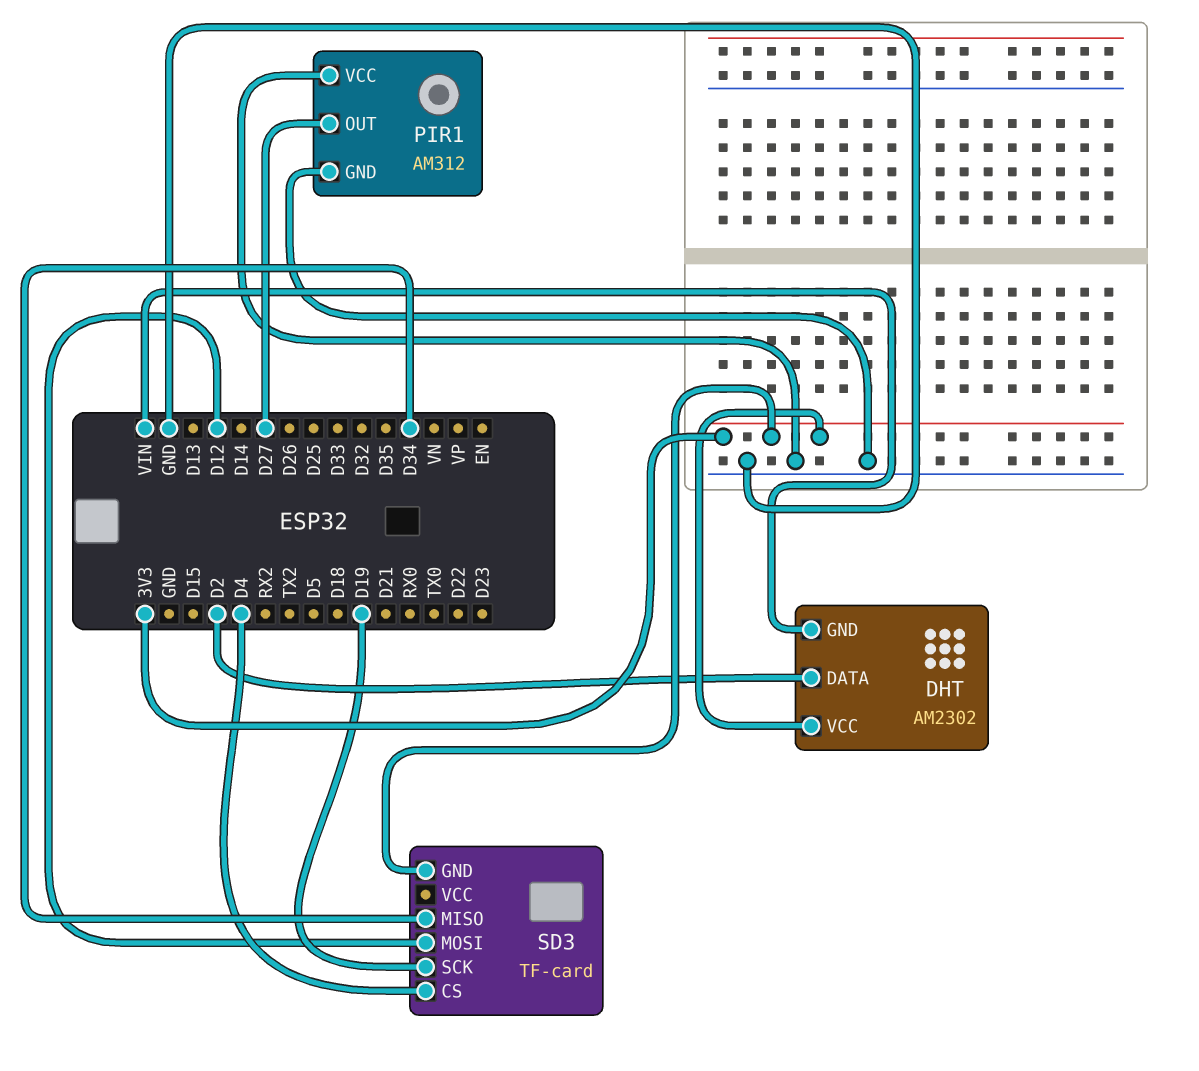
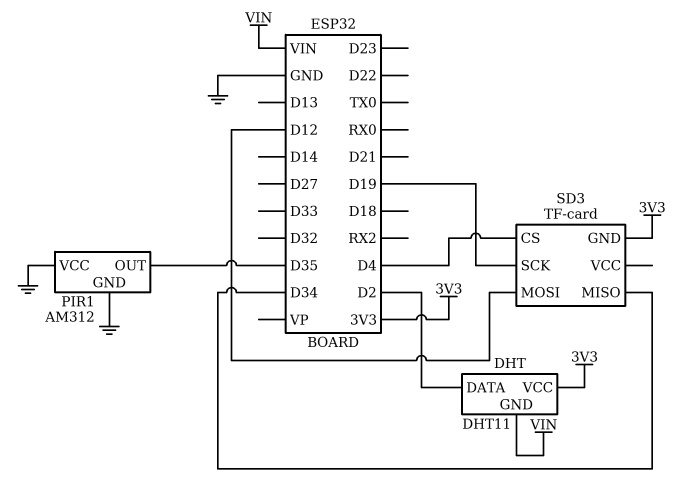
DHT: AM2302 -> DHT11
PIR1 pin OUT: D27 -> D35

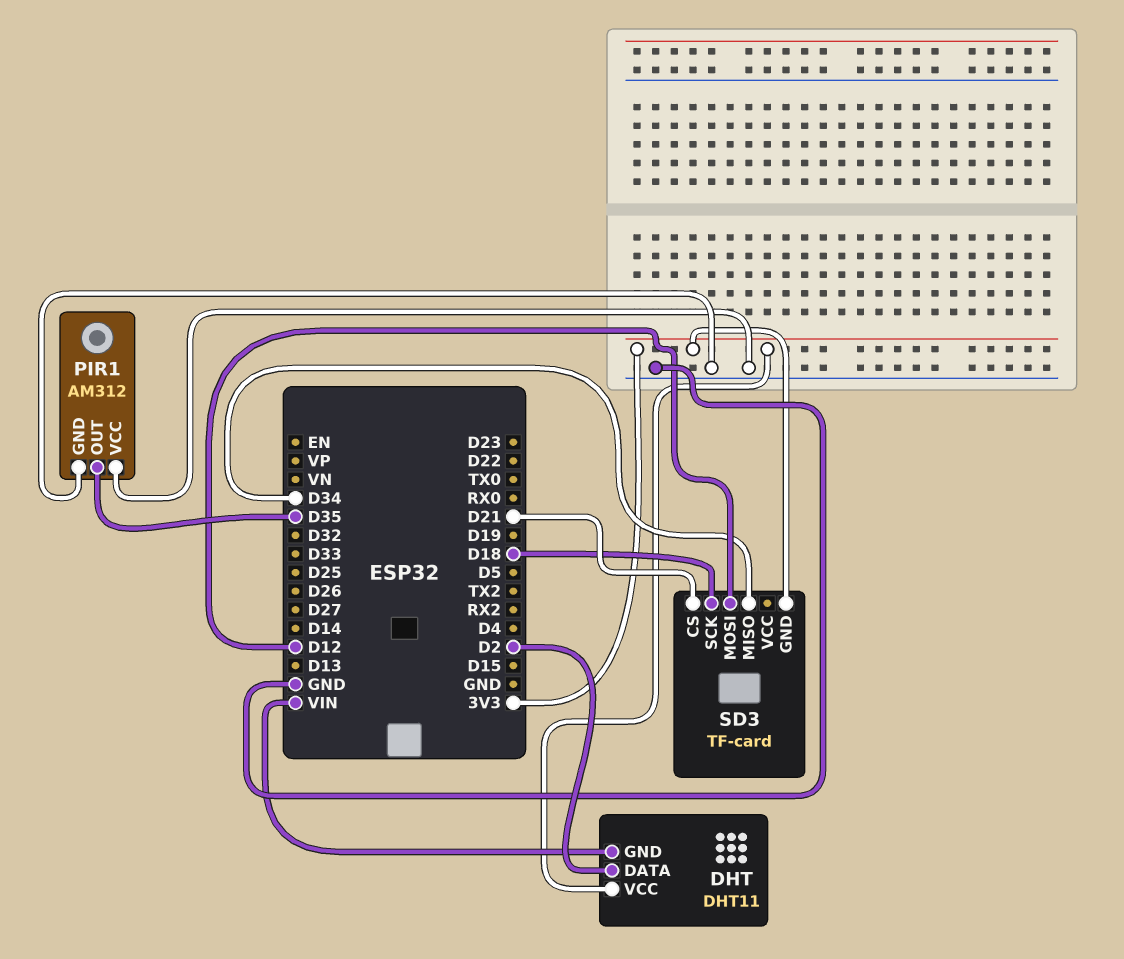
SD3 pin CS: D4 -> D21
SD3 pin SCK: D19 -> D18

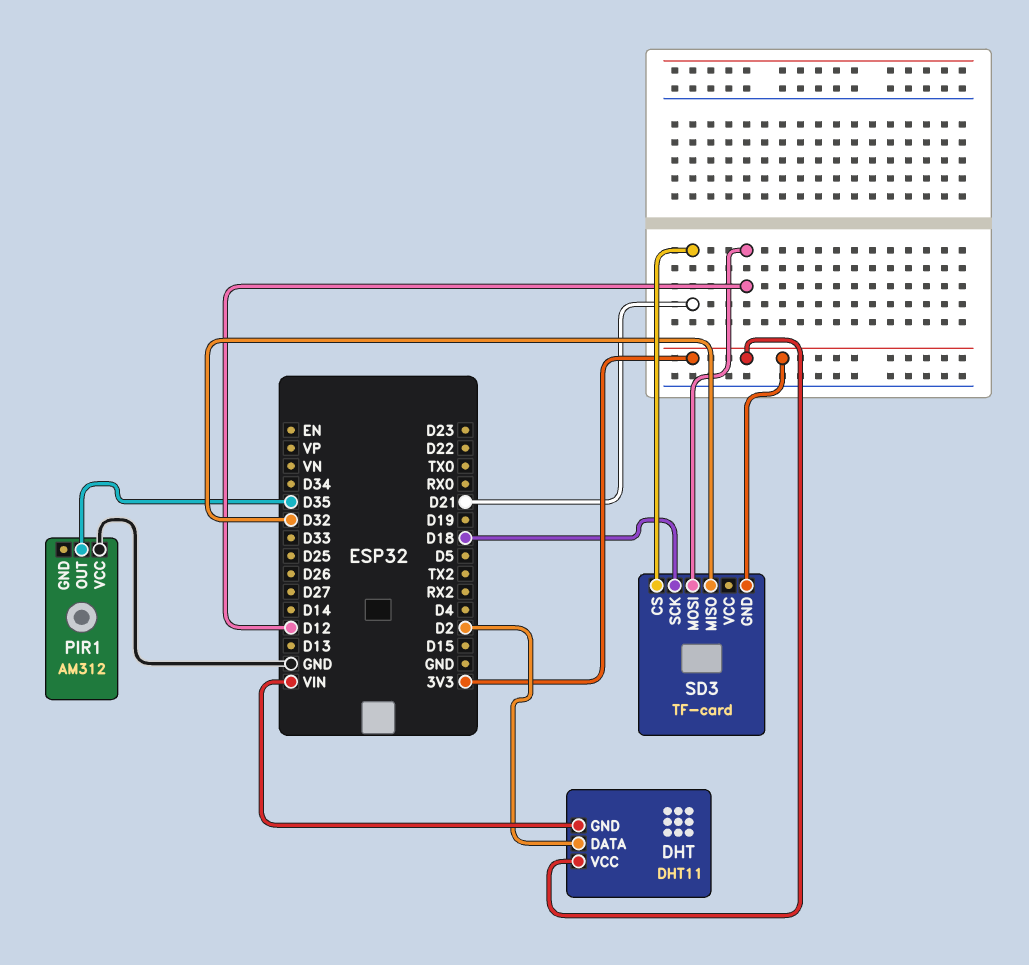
PIR1 pin GND: GND -> none
SD3 pin MISO: D34 -> D32

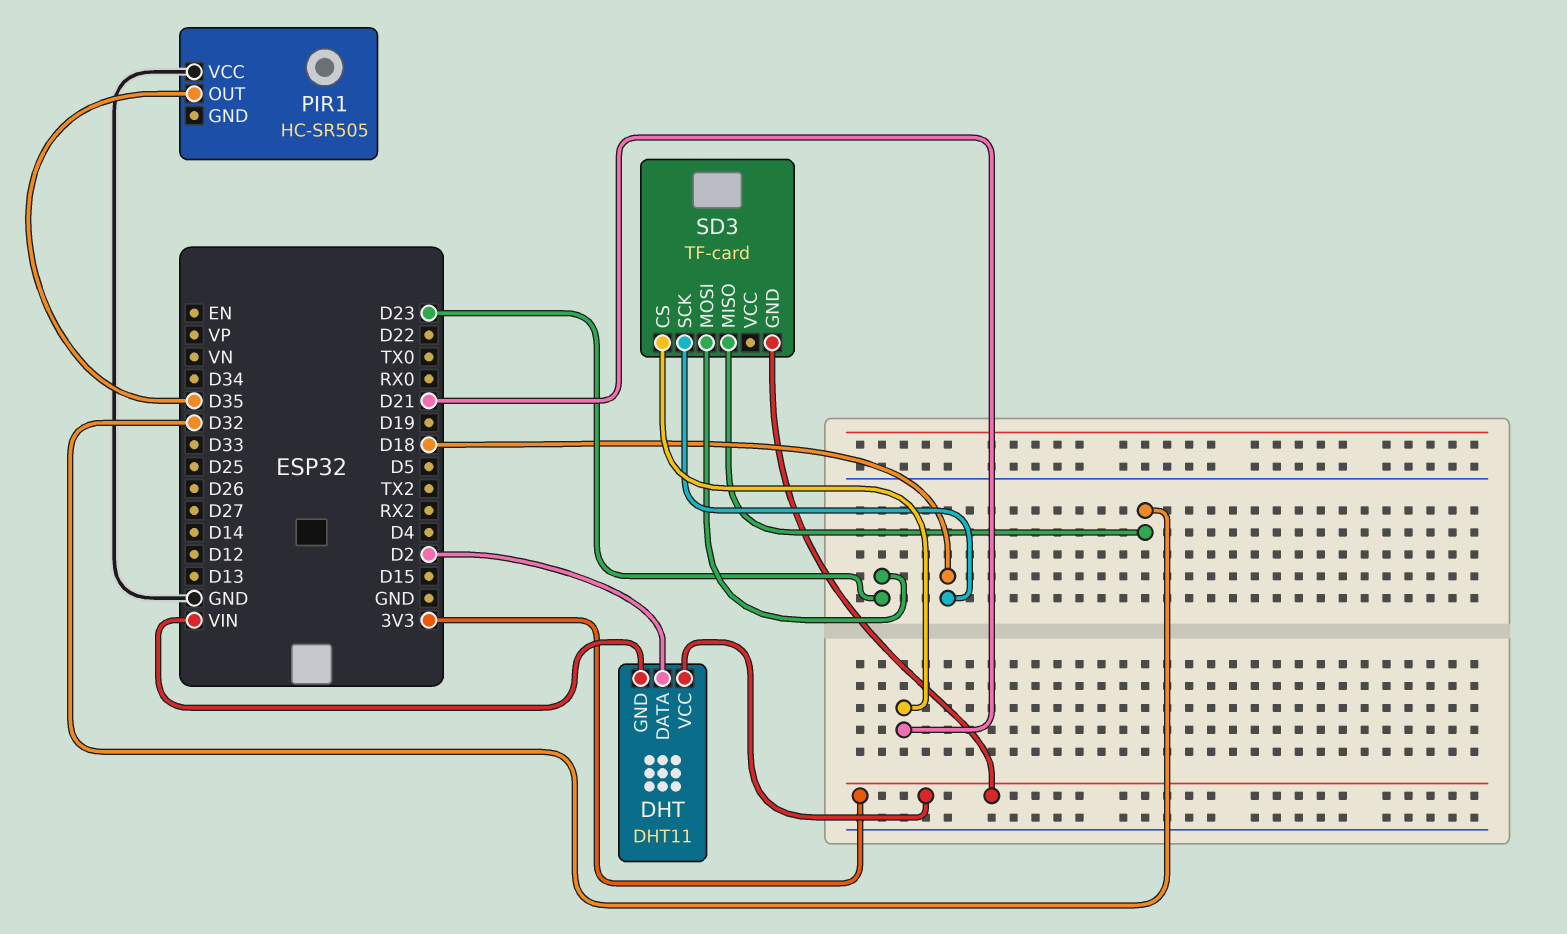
PIR1: AM312 -> HC-SR505
SD3 pin MOSI: D12 -> D23

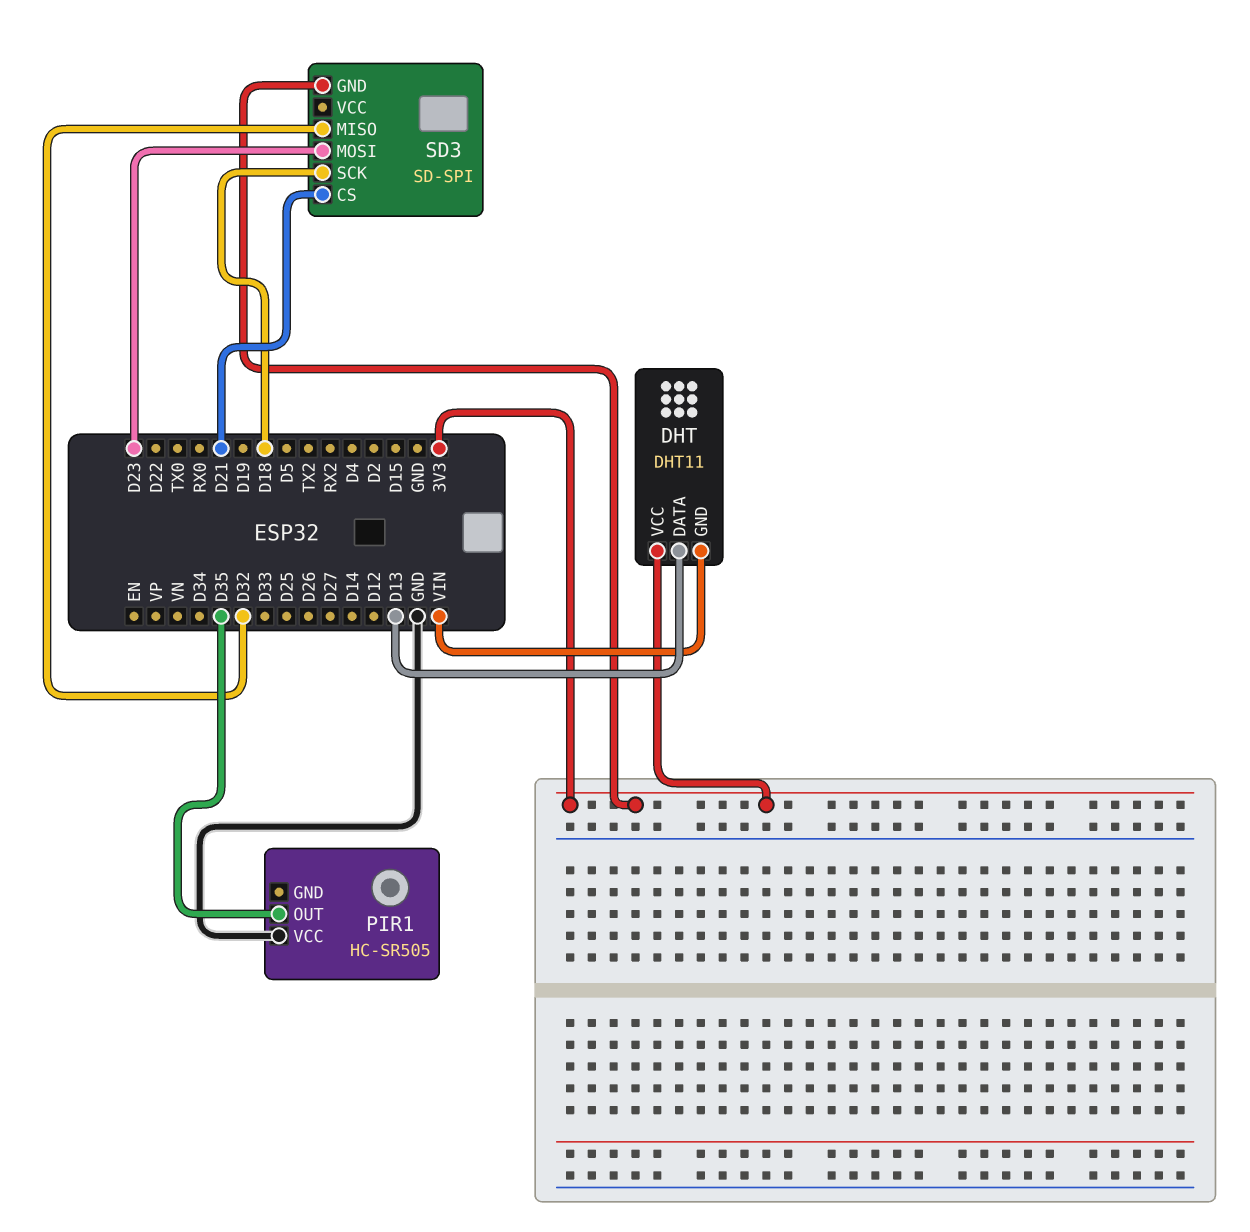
DHT pin DATA: D2 -> D13
SD3: TF-card -> SD-SPI

